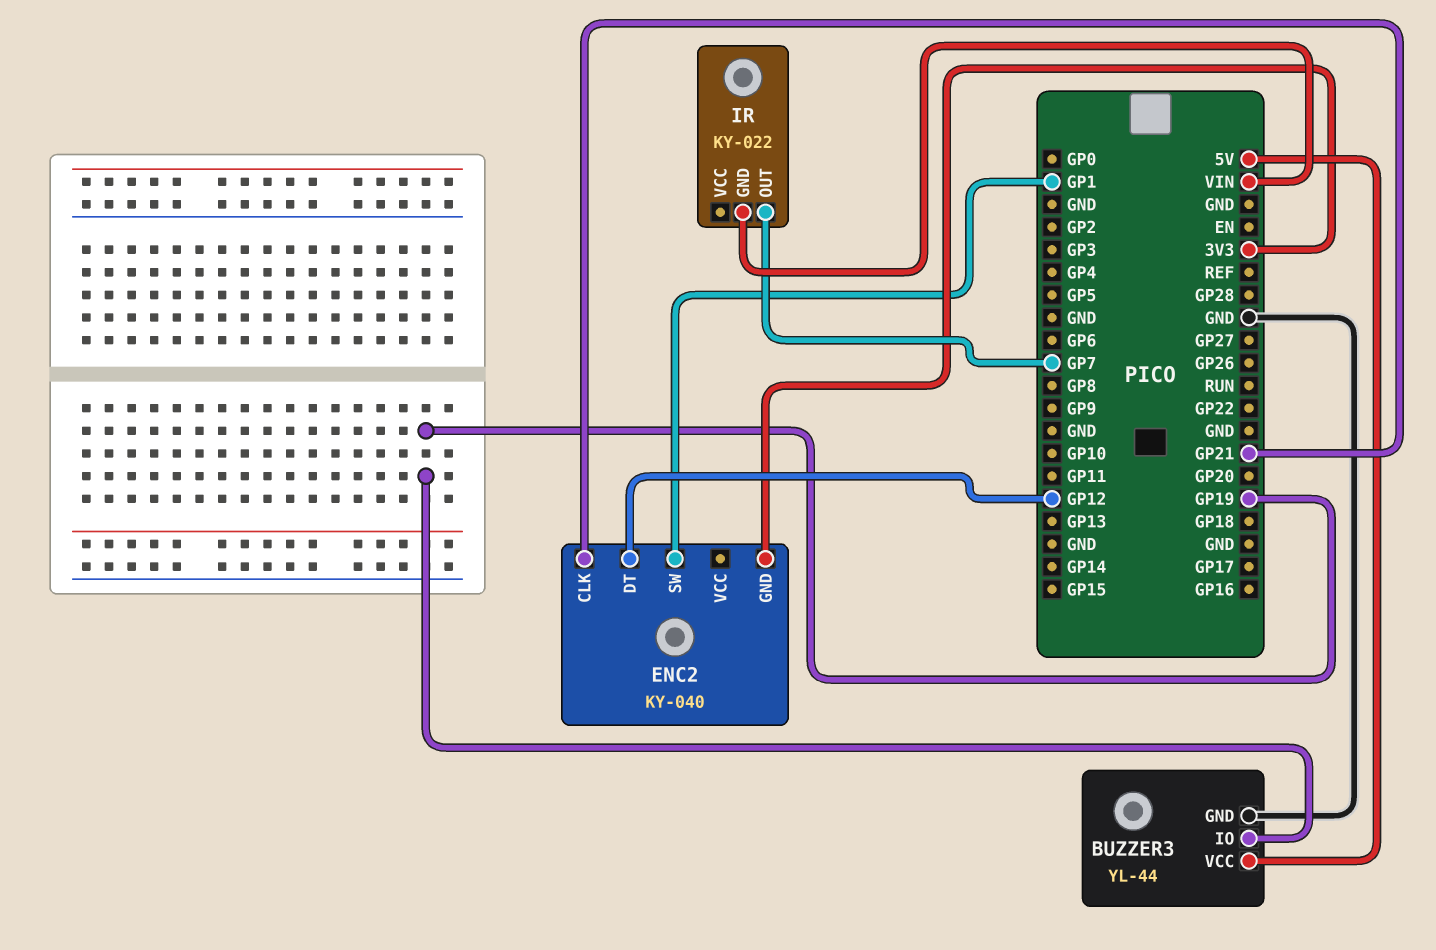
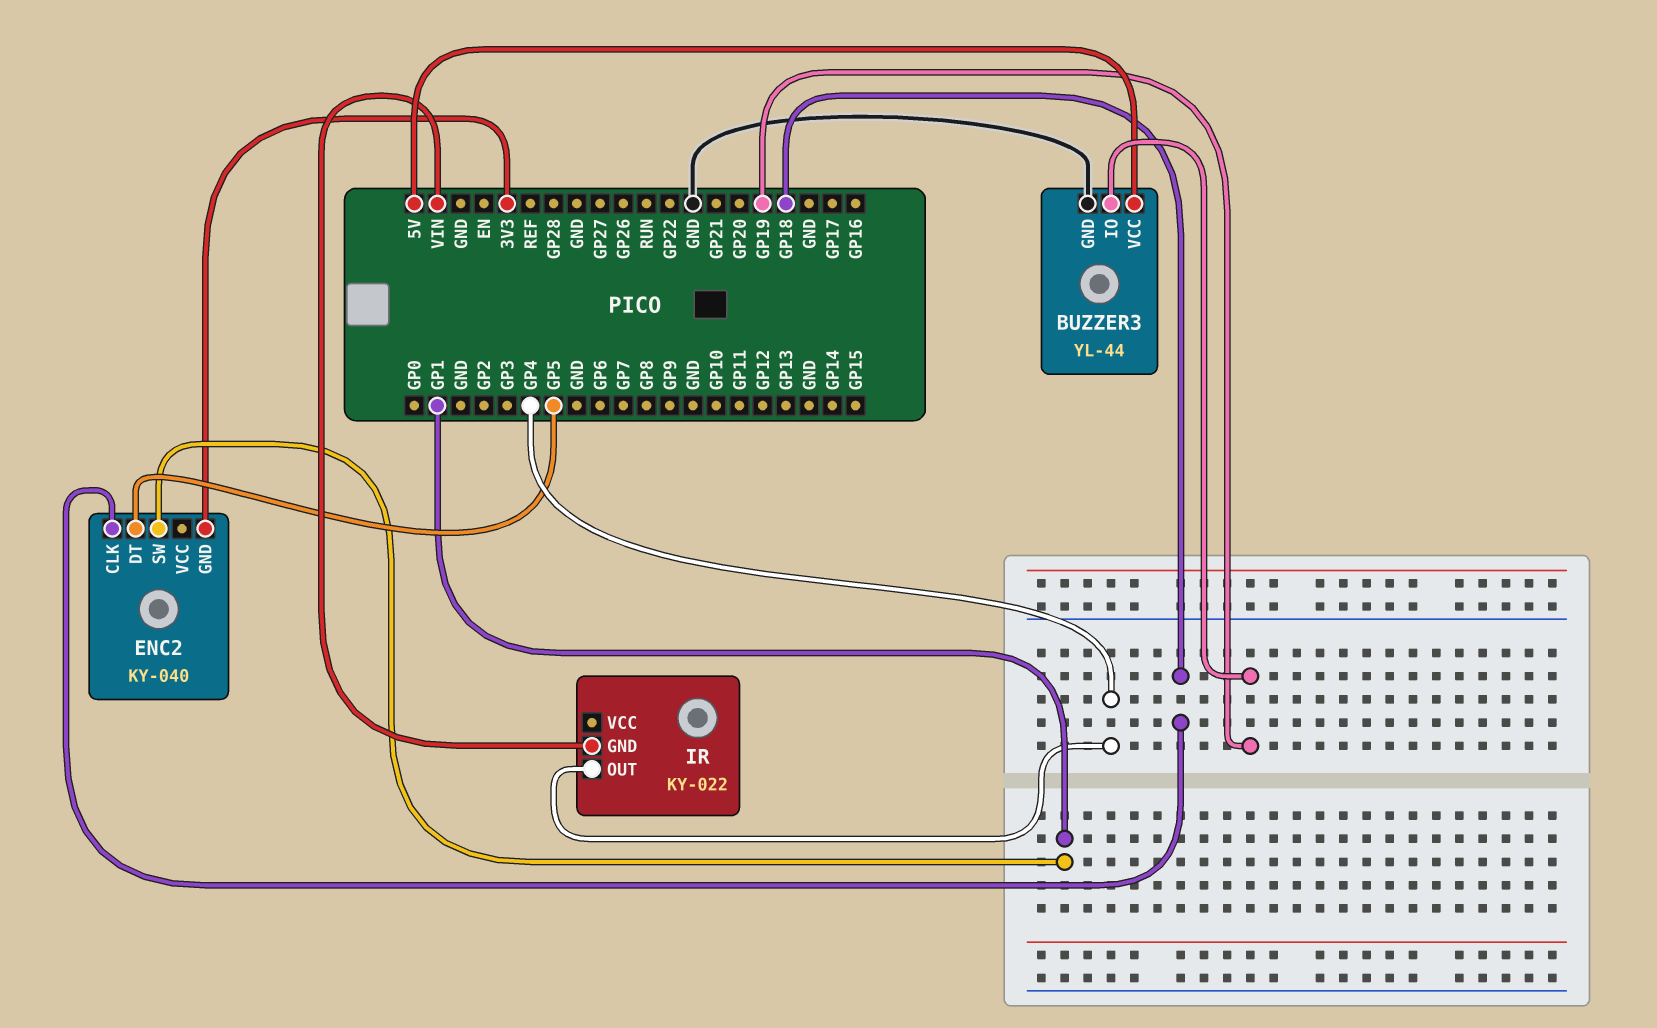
ENC2 pin CLK: GP21 -> GP18
ENC2 pin DT: GP12 -> GP5
IR pin OUT: GP7 -> GP4

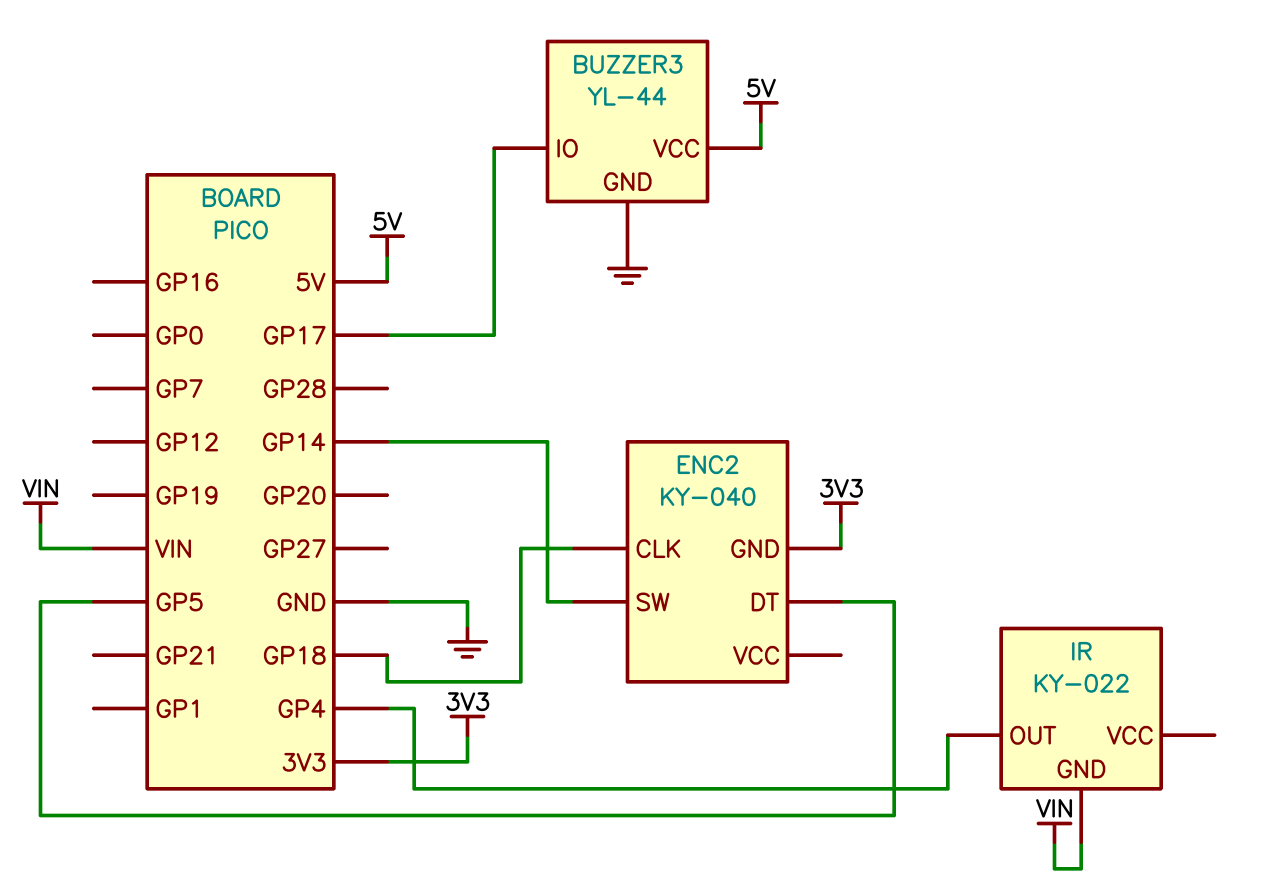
BUZZER3 pin IO: GP19 -> GP17
ENC2 pin SW: GP1 -> GP14

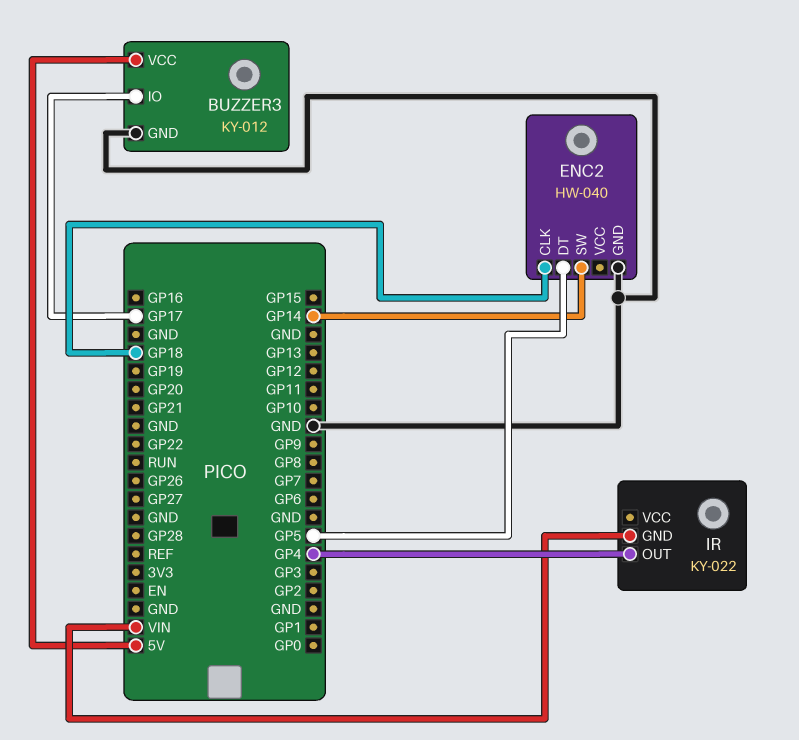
BUZZER3: YL-44 -> KY-012
ENC2: KY-040 -> HW-040
ENC2 pin GND: 3V3 -> GND

